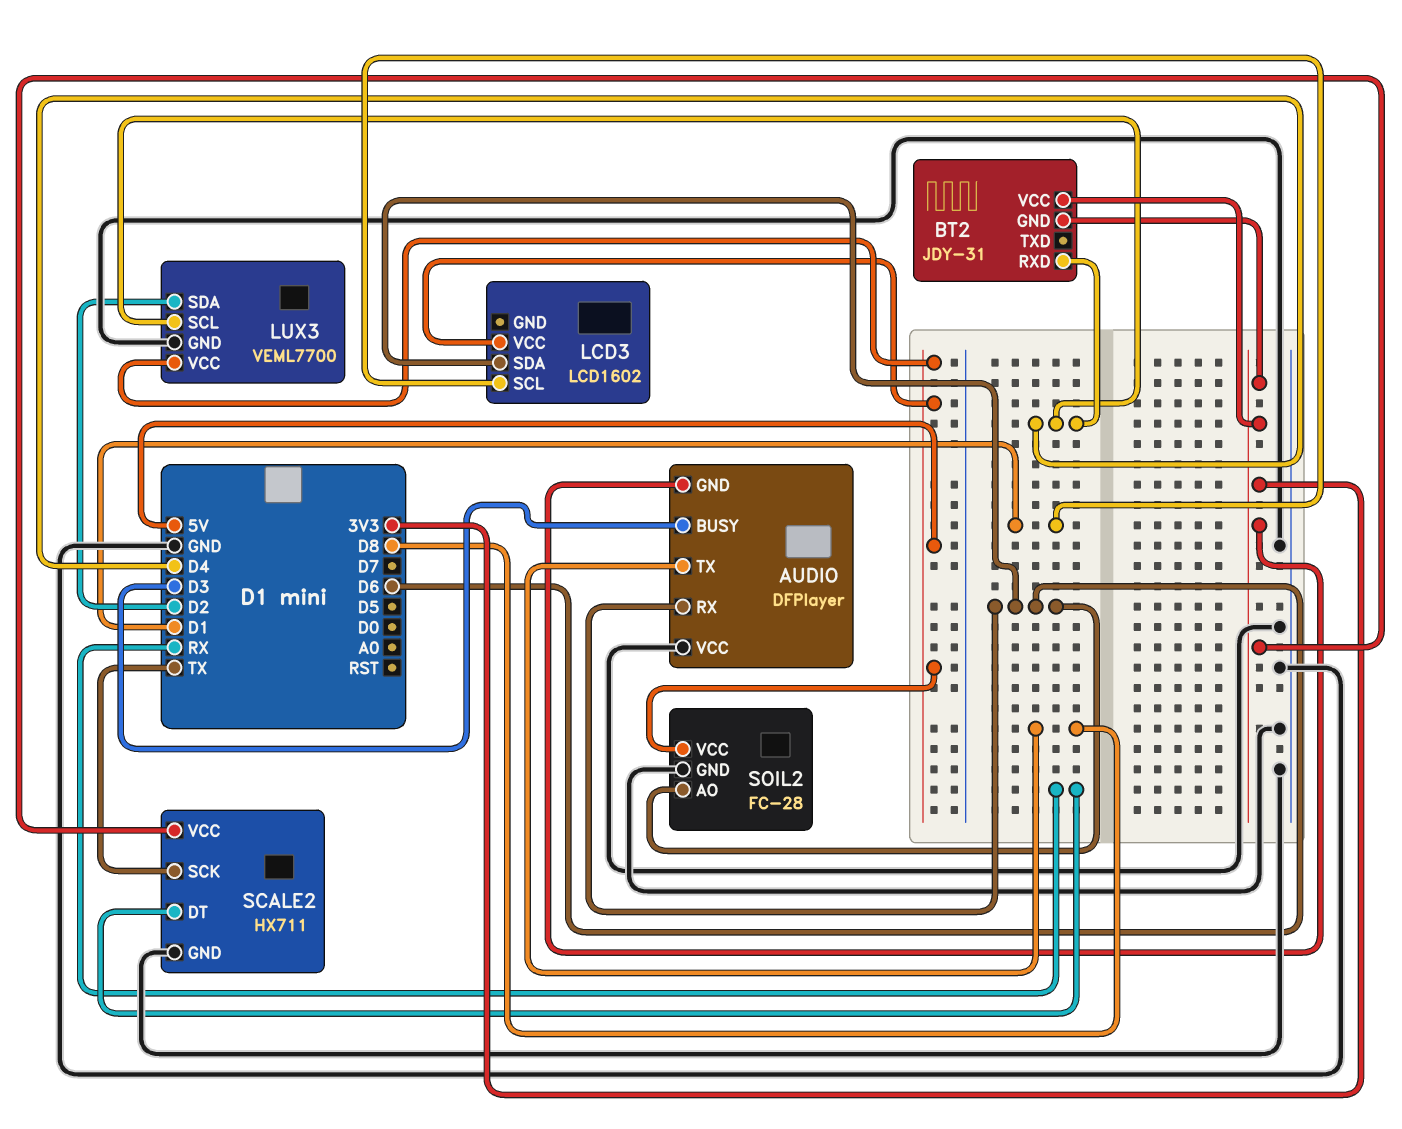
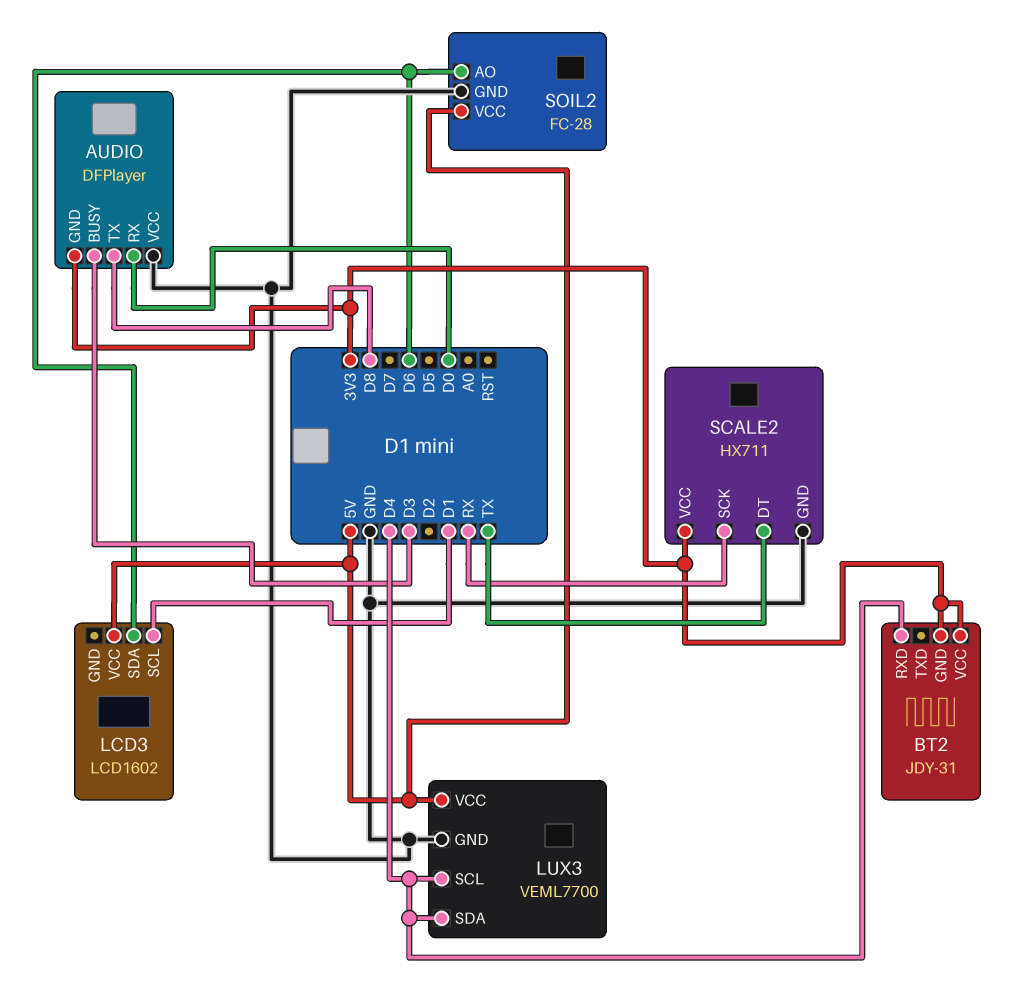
AUDIO pin RX: D6 -> D0
LUX3 pin SDA: D2 -> D4
SCALE2 pin DT: RX -> TX
SCALE2 pin SCK: TX -> RX

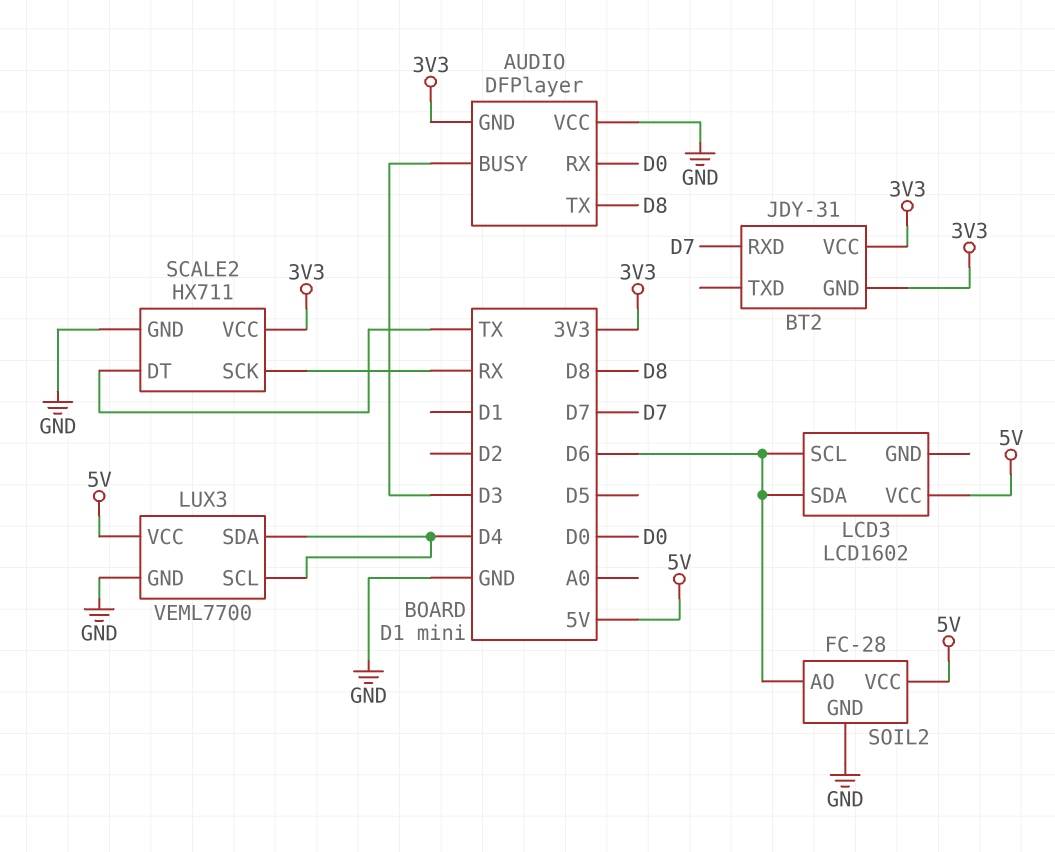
BT2 pin RXD: D4 -> D7
LCD3 pin SCL: D1 -> D6

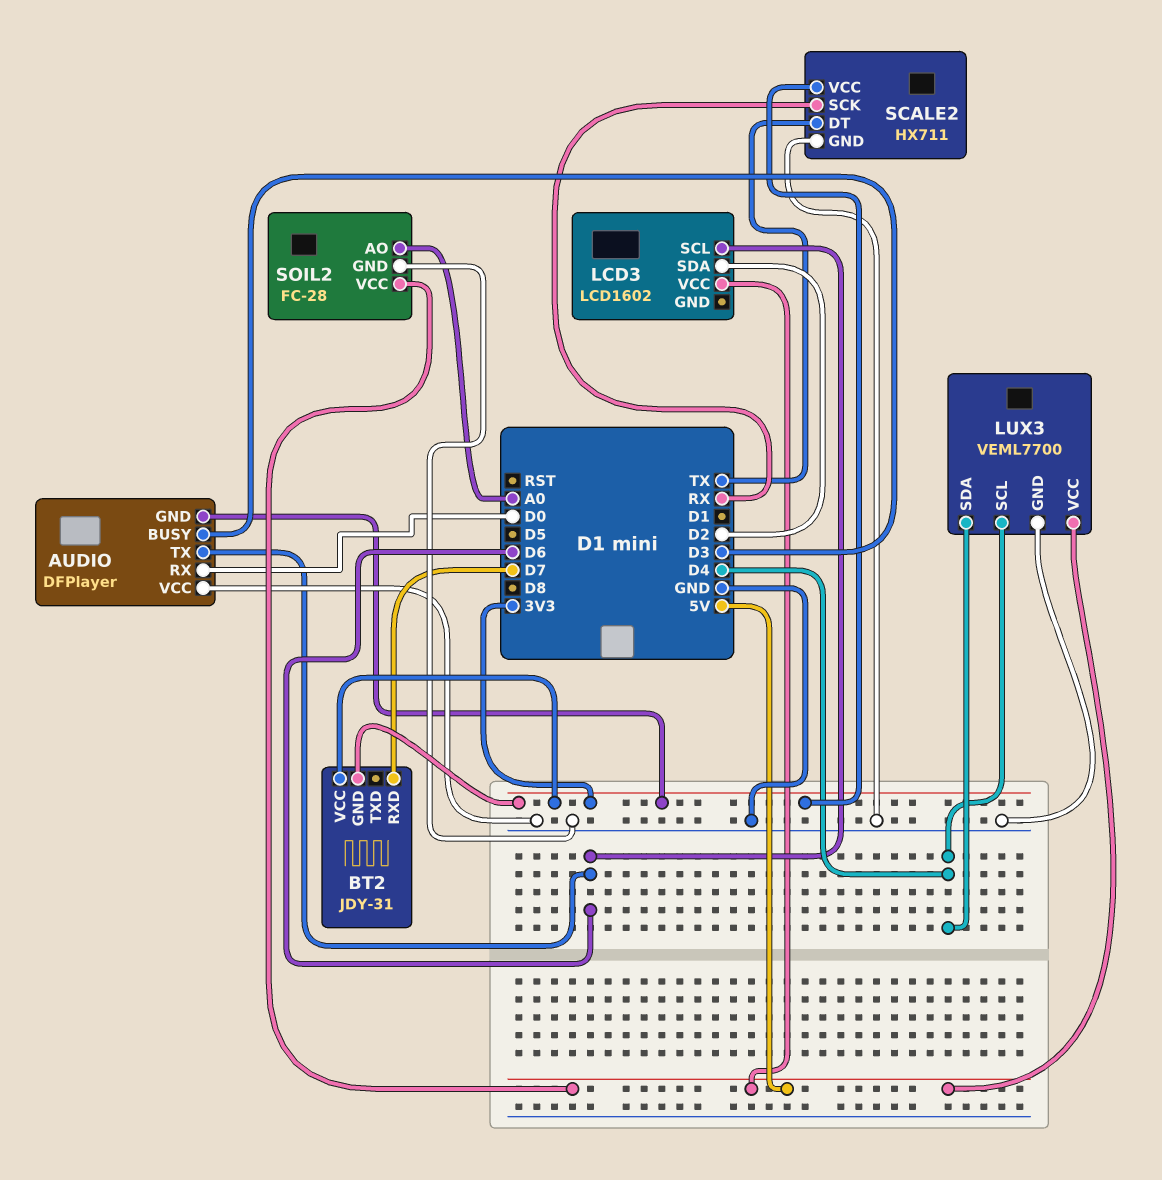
AUDIO pin TX: D8 -> D6
LCD3 pin SDA: D6 -> D2
SOIL2 pin AO: D6 -> A0

